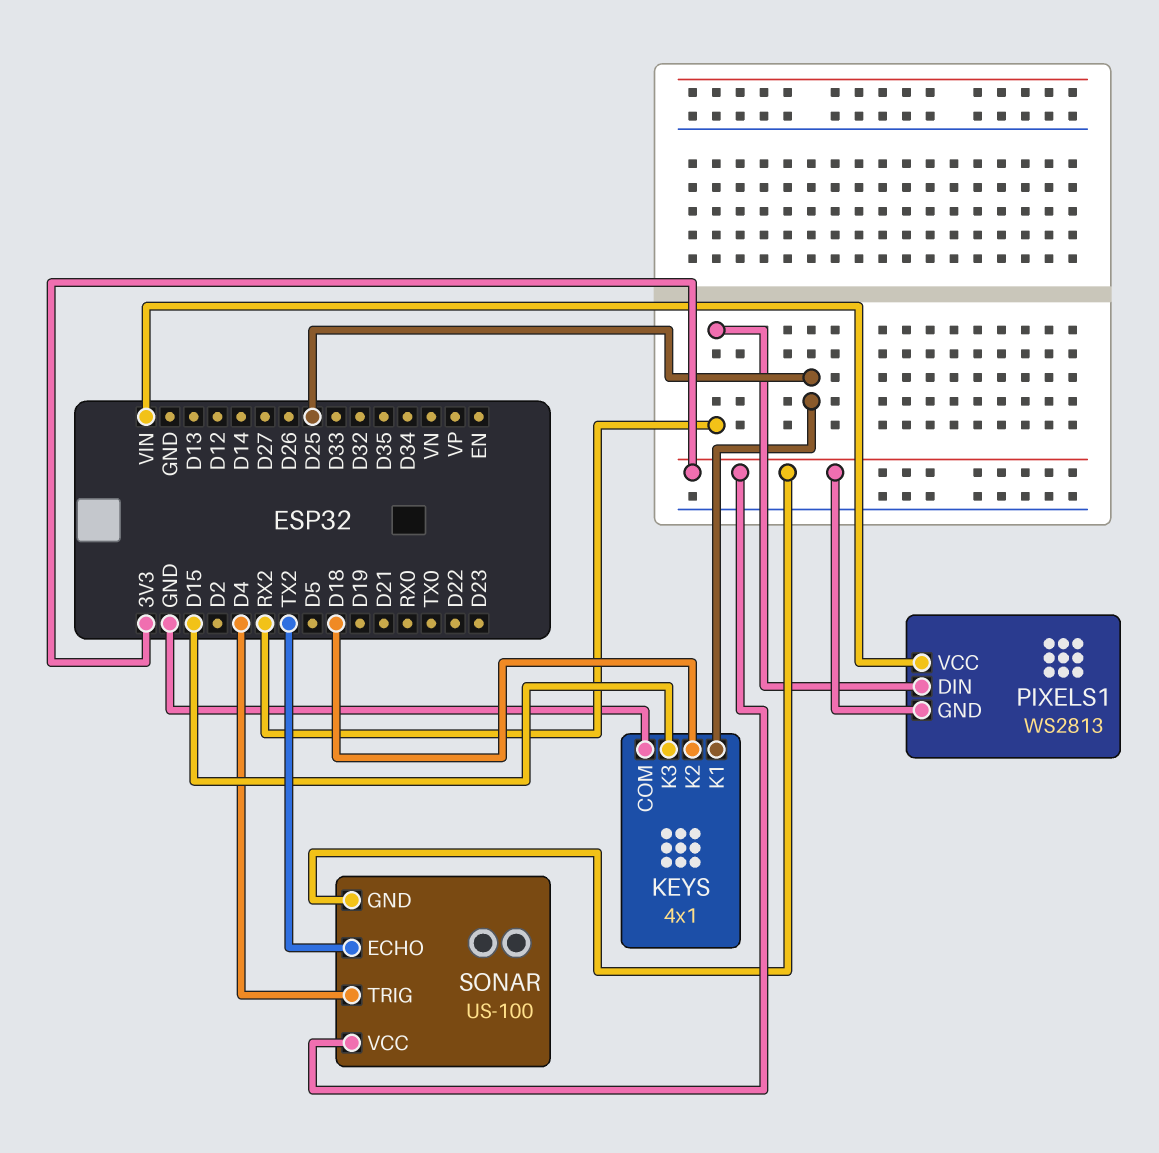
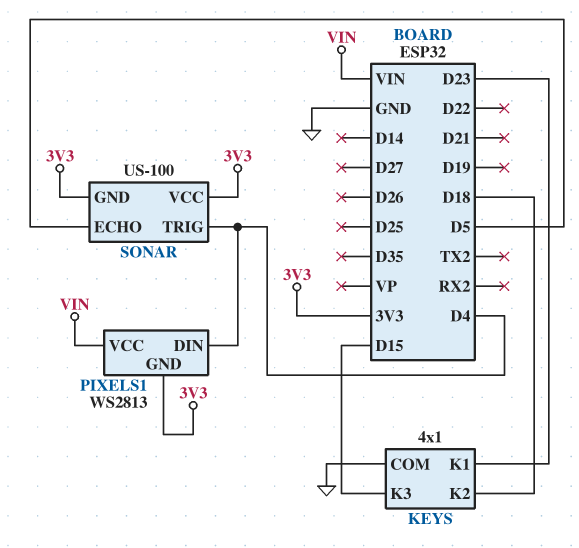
KEYS pin K1: D25 -> D23
PIXELS1 pin DIN: RX2 -> D4
SONAR pin ECHO: TX2 -> D5

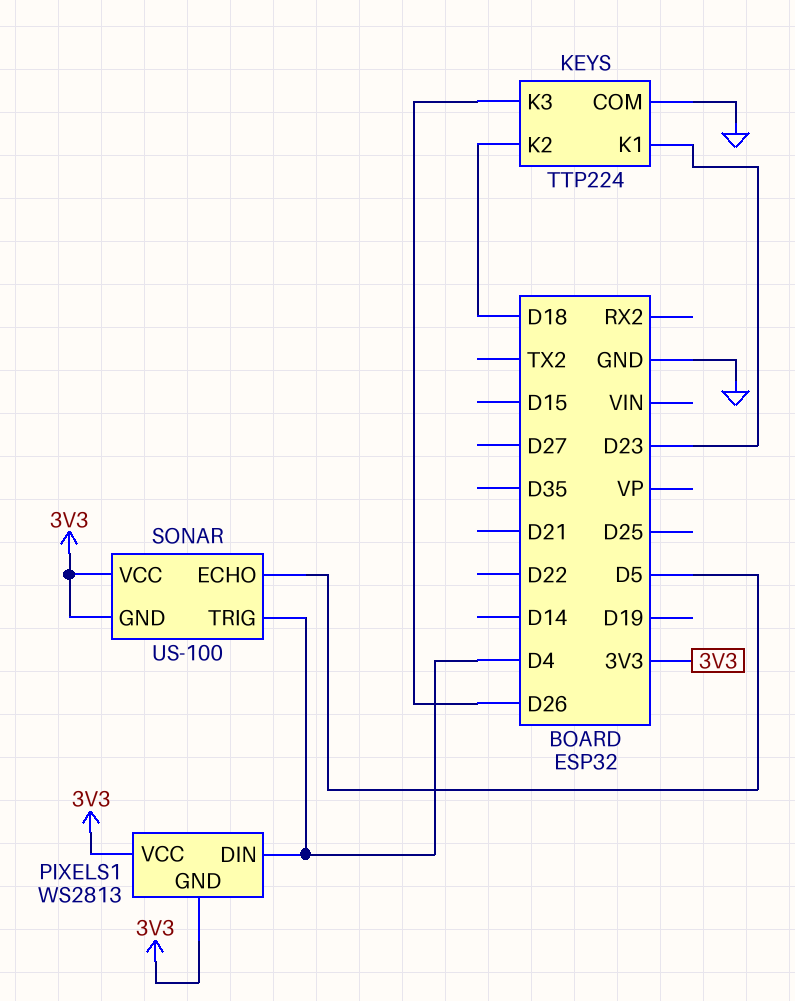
KEYS: 4x1 -> TTP224
KEYS pin K3: D15 -> D26
PIXELS1 pin VCC: VIN -> 3V3

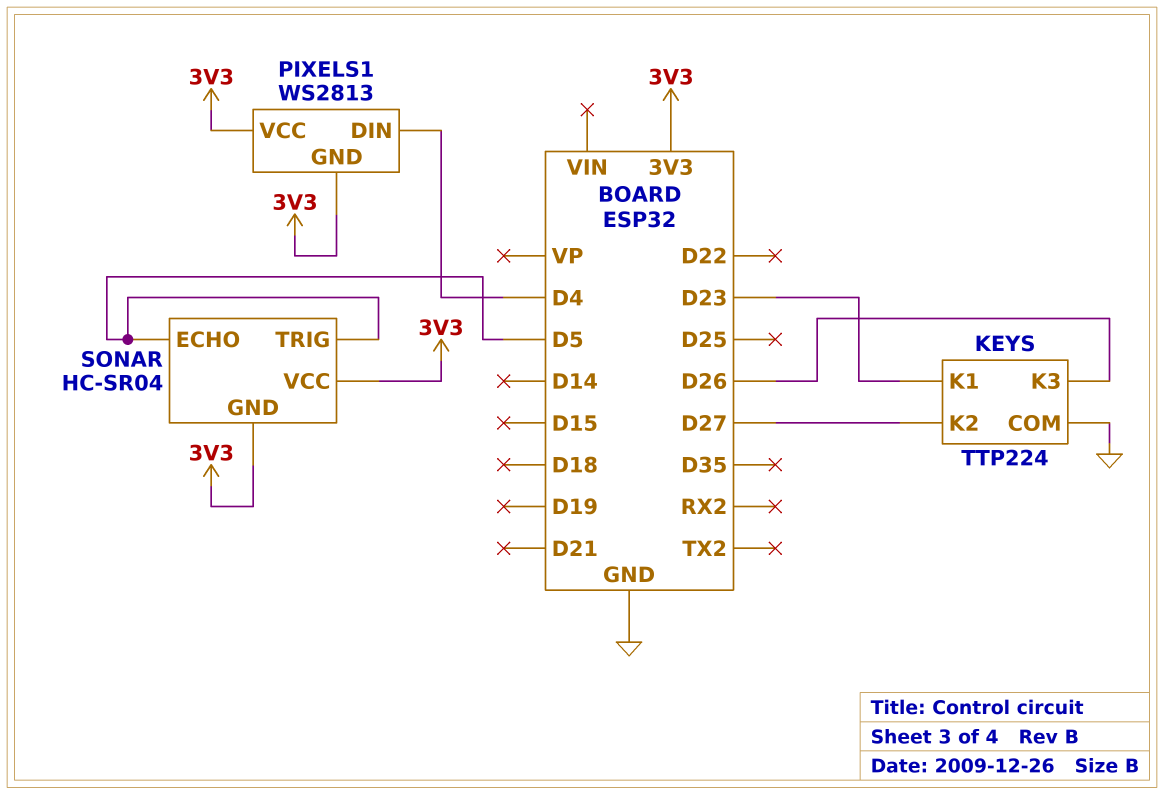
KEYS pin K2: D18 -> D27
SONAR: US-100 -> HC-SR04
SONAR pin TRIG: D4 -> D5

